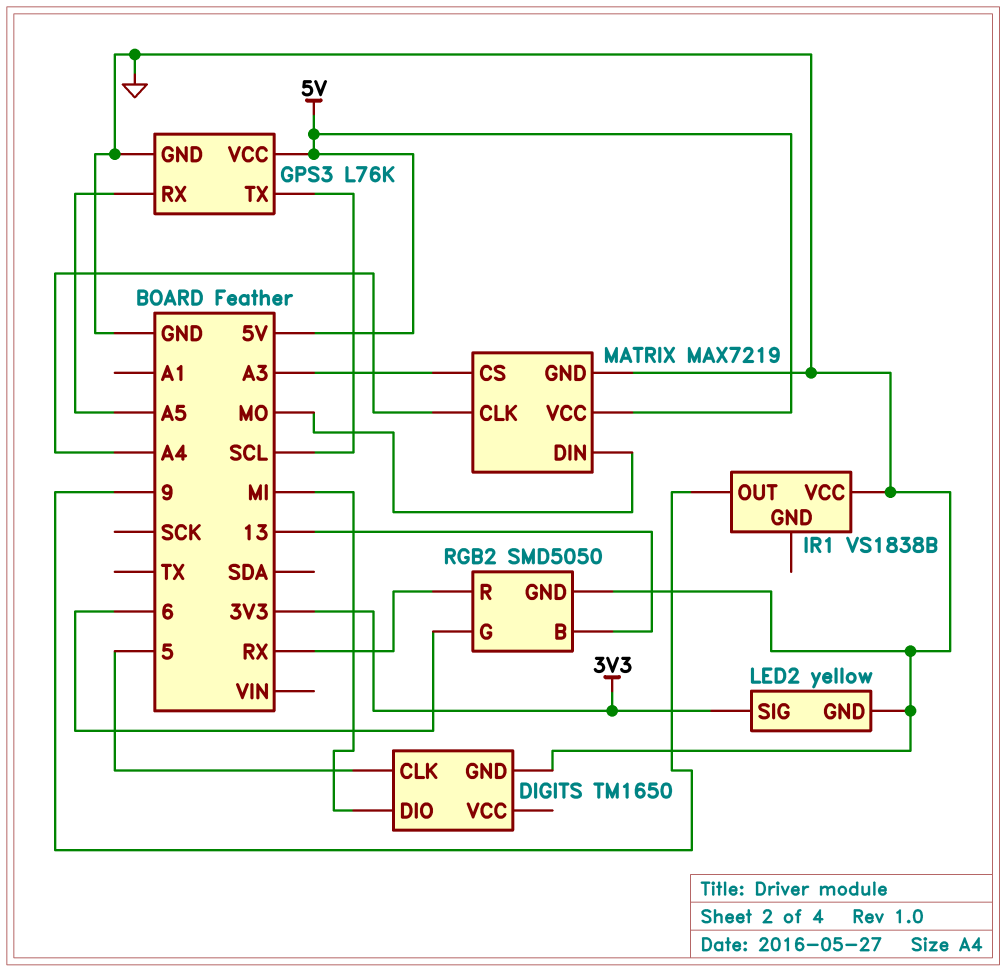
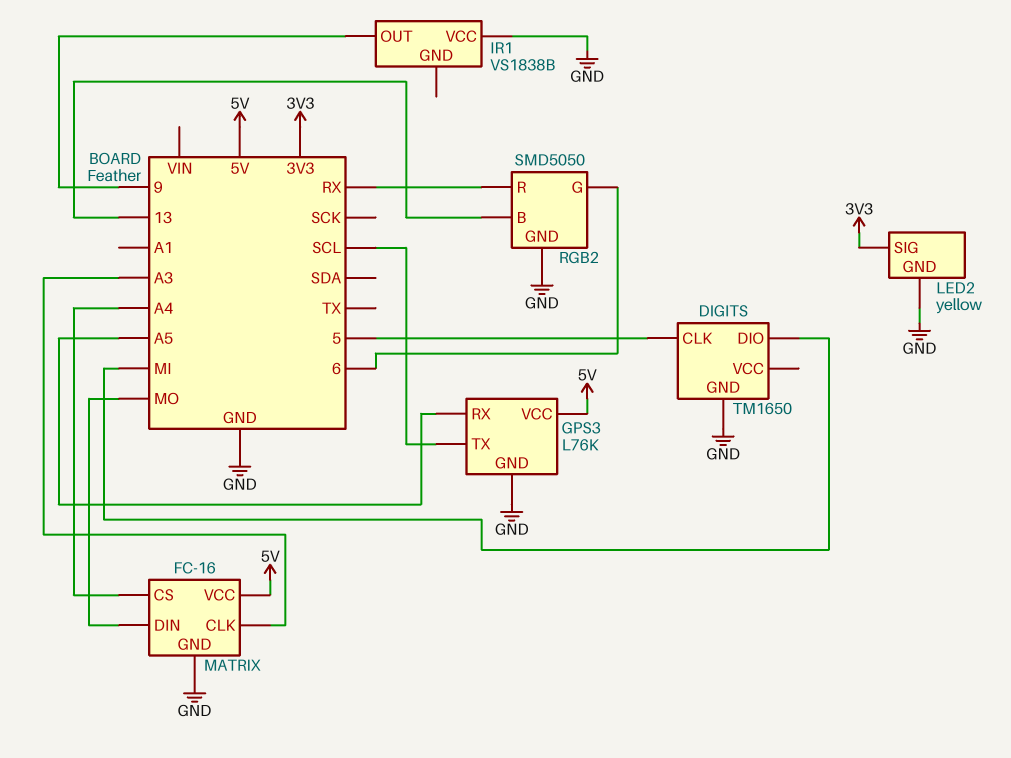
MATRIX: MAX7219 -> FC-16
MATRIX pin CLK: A4 -> A3
MATRIX pin CS: A3 -> A4

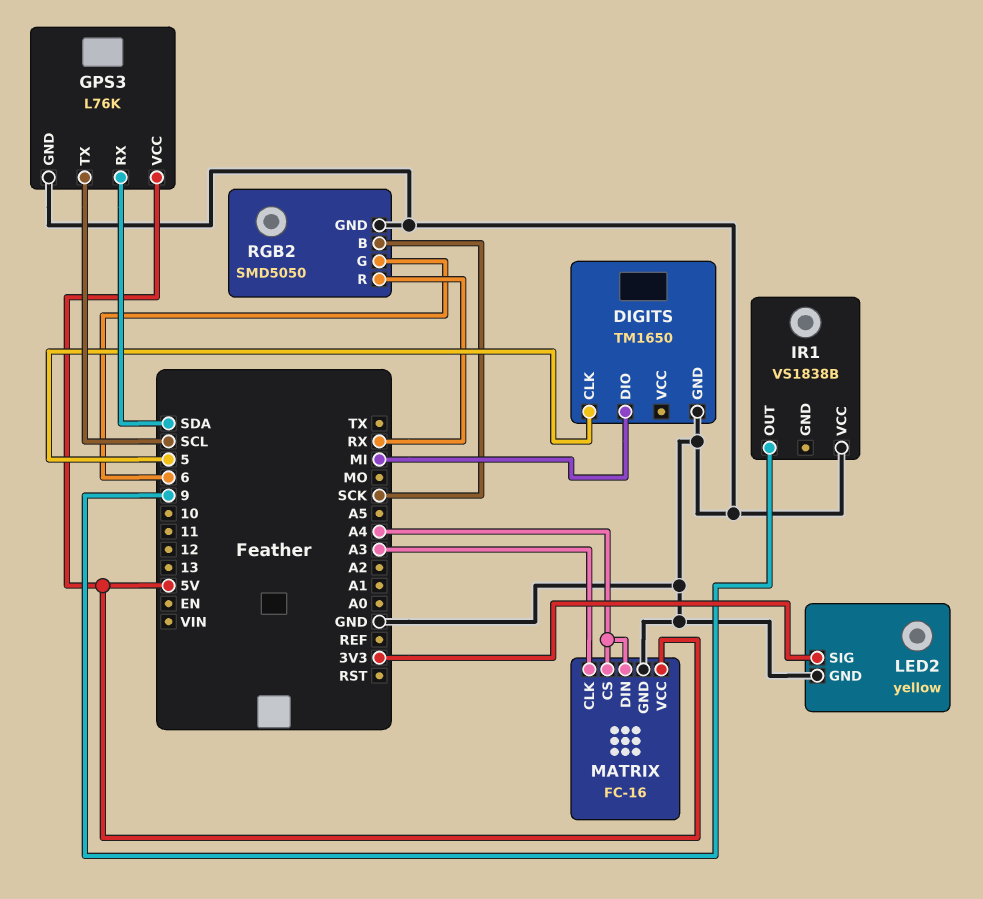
GPS3 pin RX: A5 -> SDA
MATRIX pin DIN: MO -> A4
RGB2 pin B: 13 -> SCK

